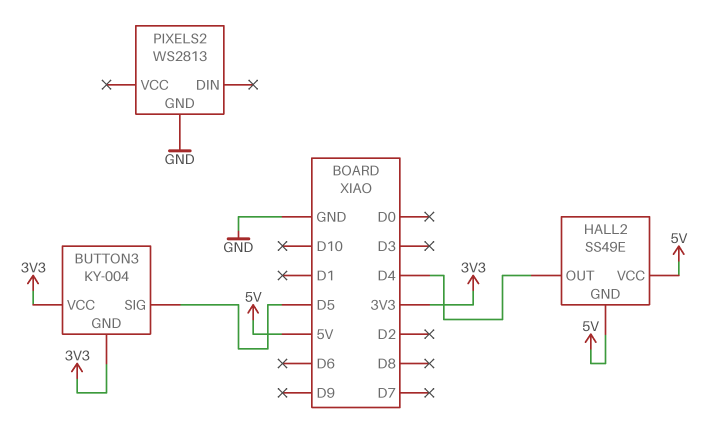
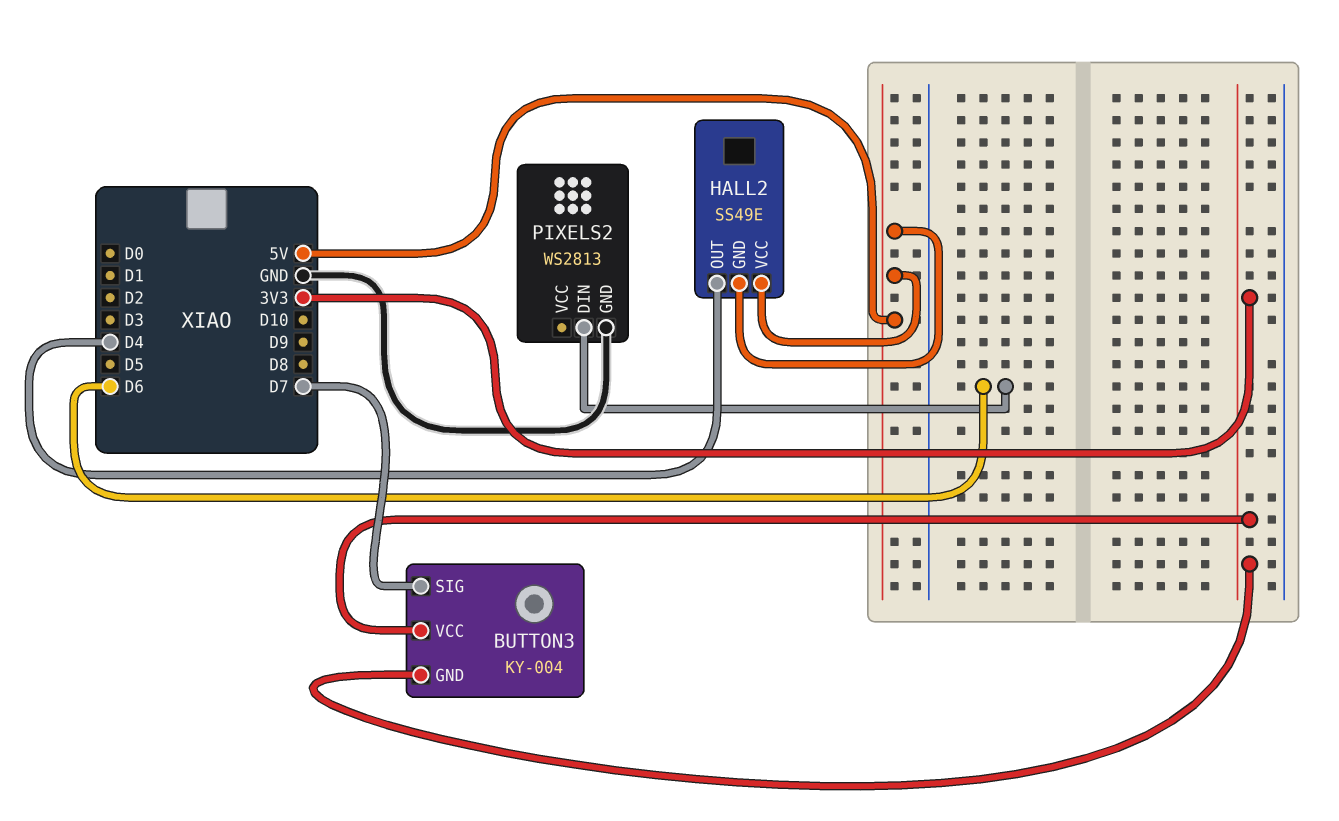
BUTTON3 pin SIG: D5 -> D7
PIXELS2 pin DIN: none -> D6

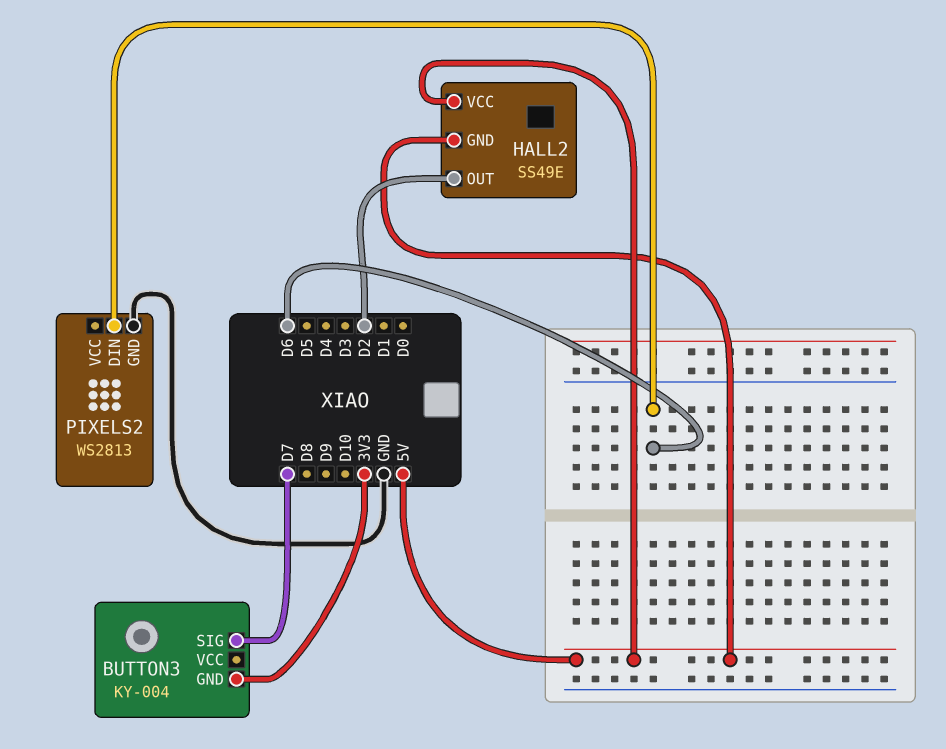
BUTTON3 pin VCC: 3V3 -> none
HALL2 pin OUT: D4 -> D2

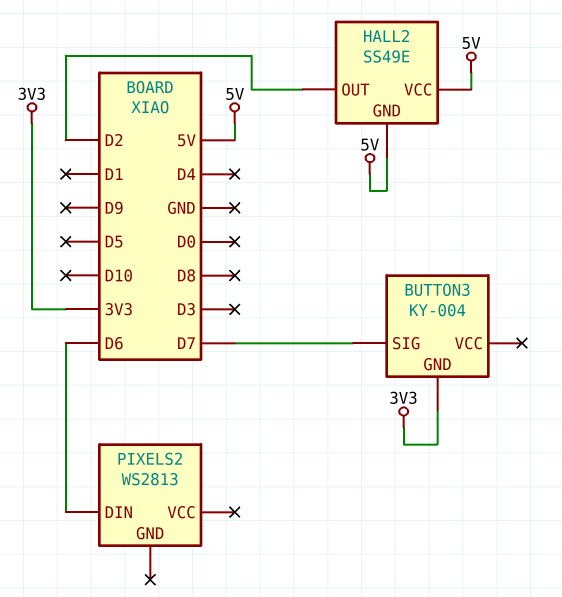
PIXELS2 pin GND: GND -> none

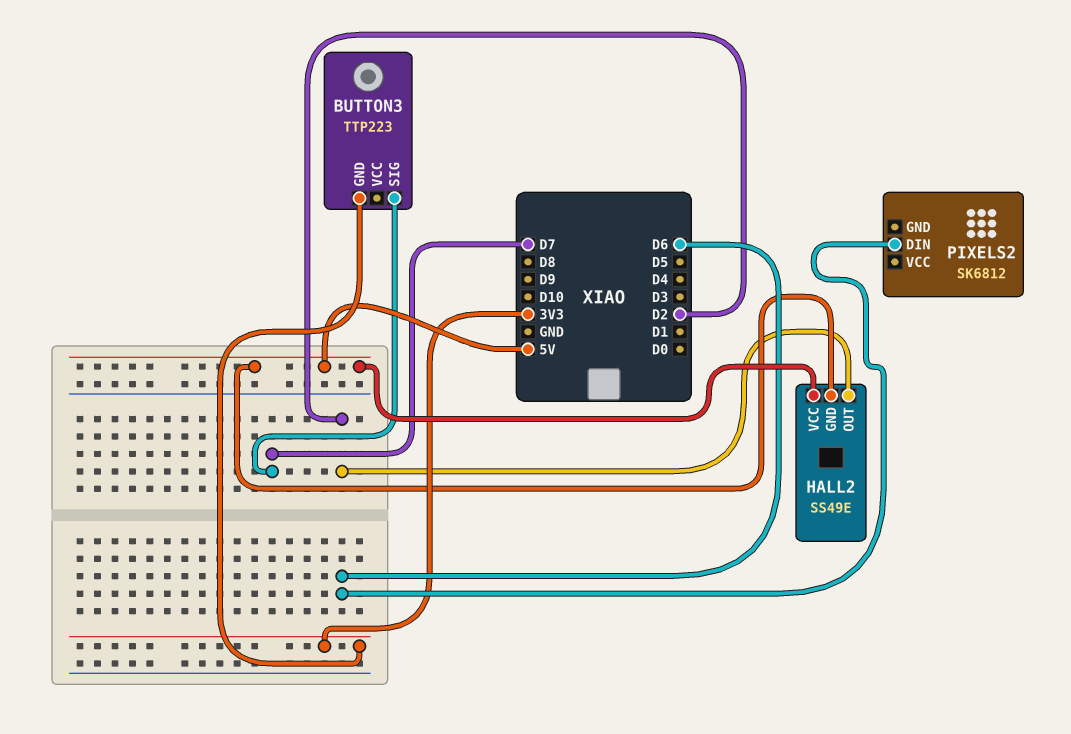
BUTTON3: KY-004 -> TTP223
PIXELS2: WS2813 -> SK6812

